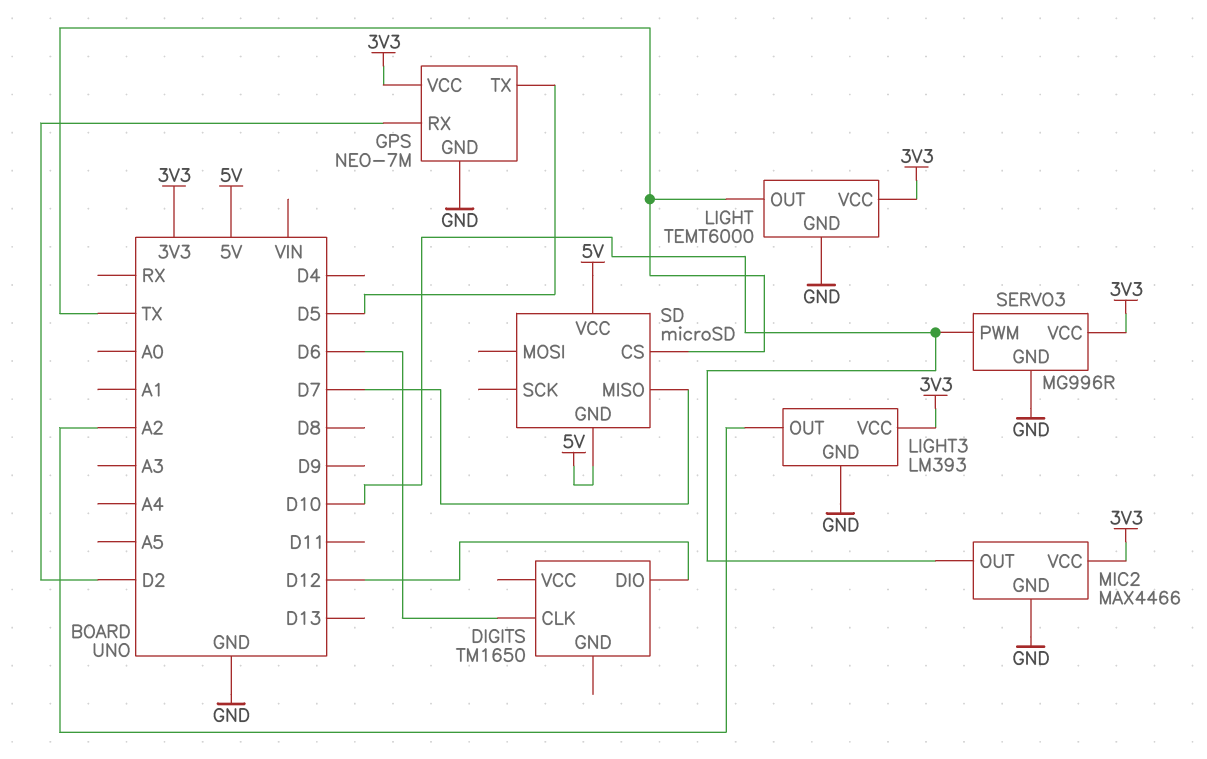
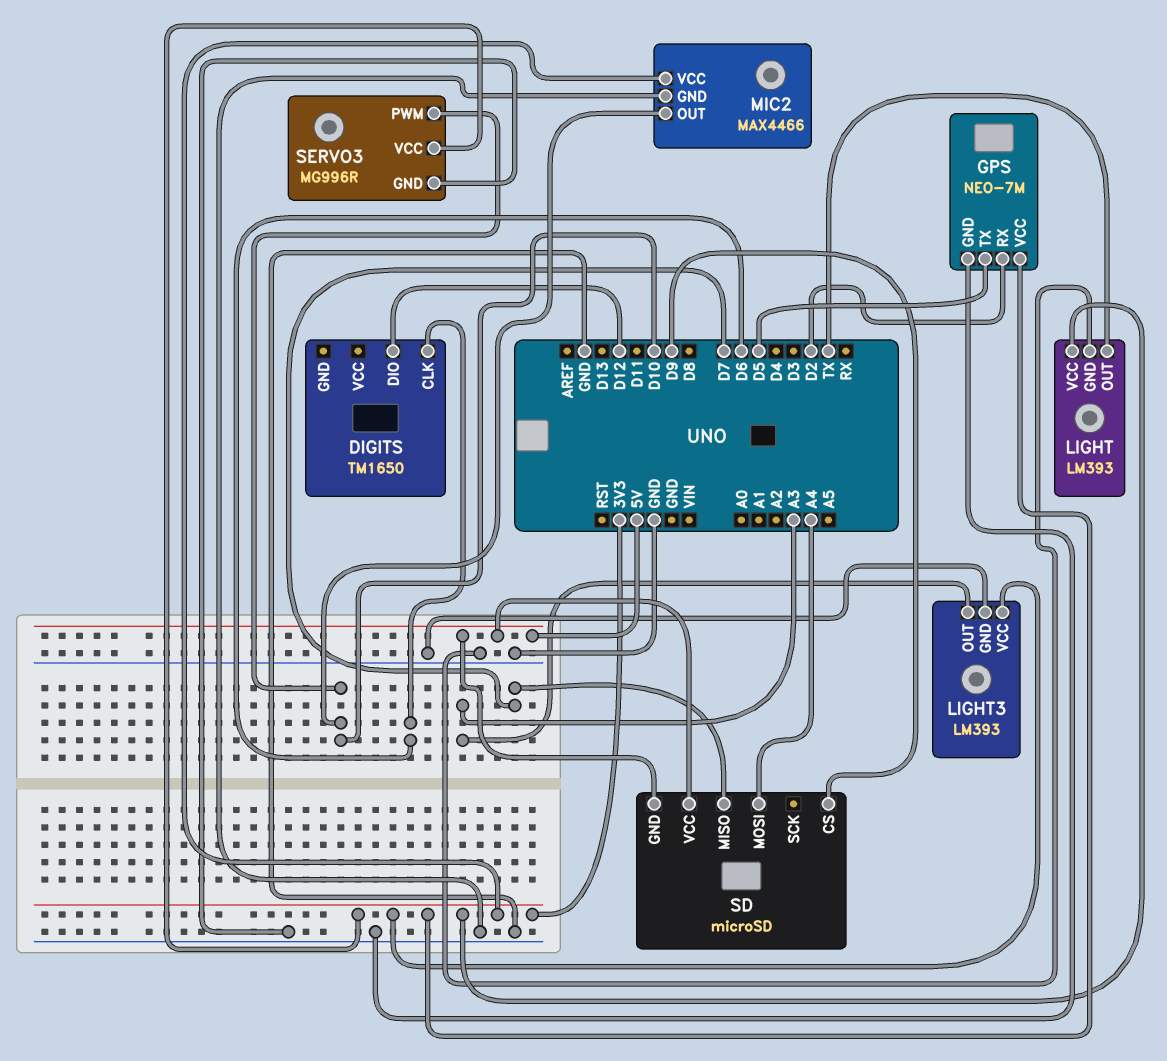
LIGHT: TEMT6000 -> LM393
LIGHT3 pin OUT: A2 -> A3
SD pin CS: TX -> D9
SD pin MOSI: none -> A4

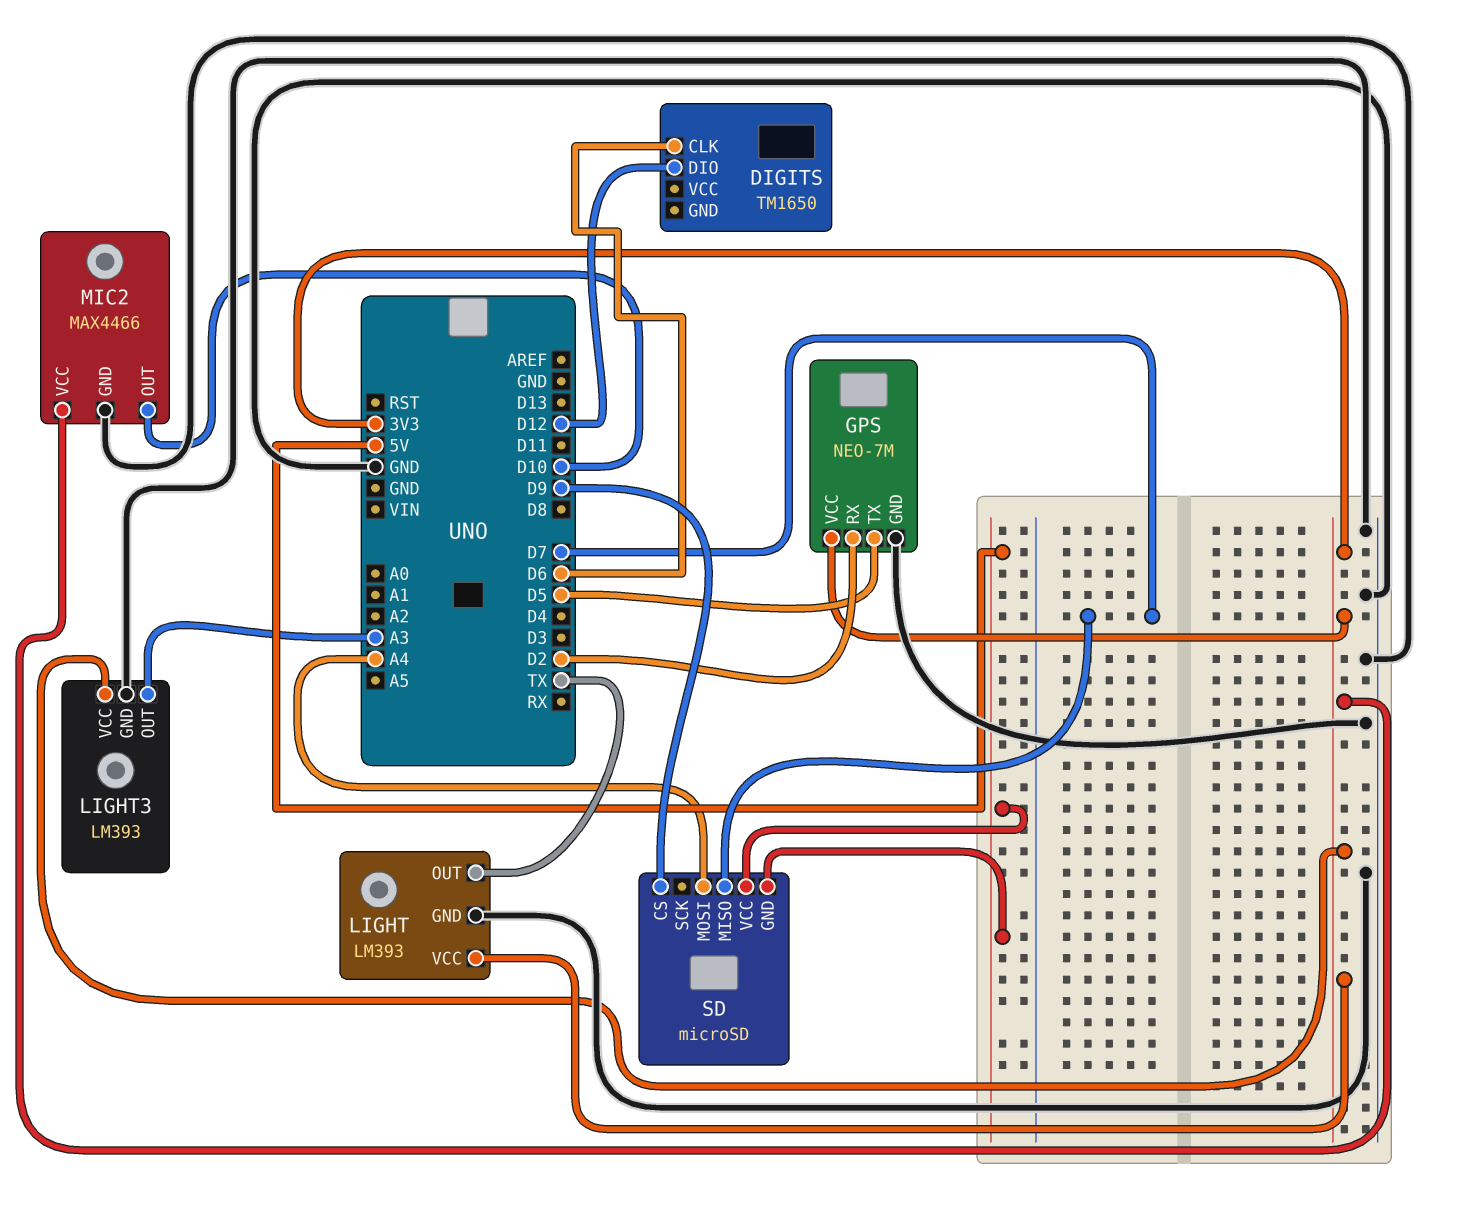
SERVO3: MG996R -> none
SERVO3 pin GND: GND -> none
SERVO3 pin PWM: D10 -> none
SERVO3 pin VCC: 3V3 -> none

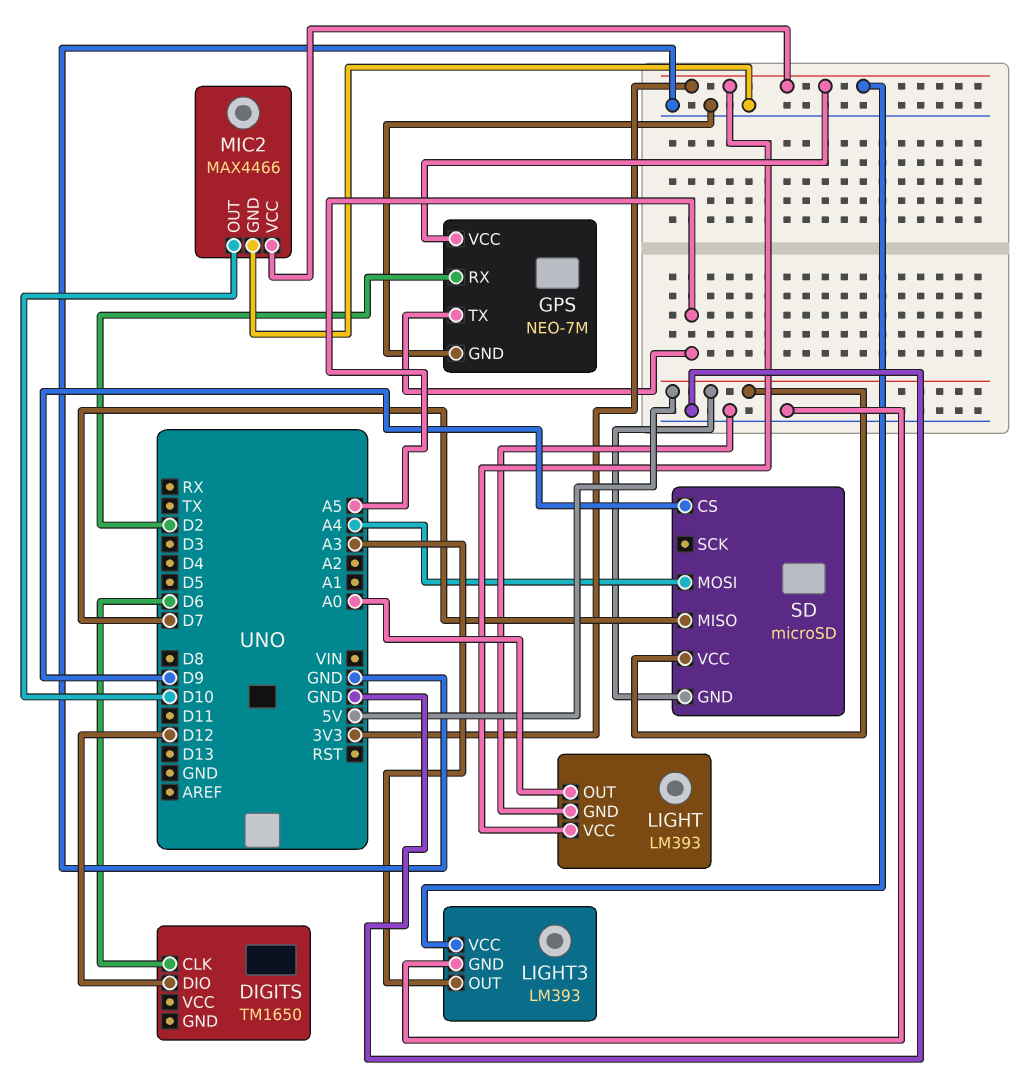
GPS pin TX: D5 -> A5
LIGHT pin OUT: TX -> A0

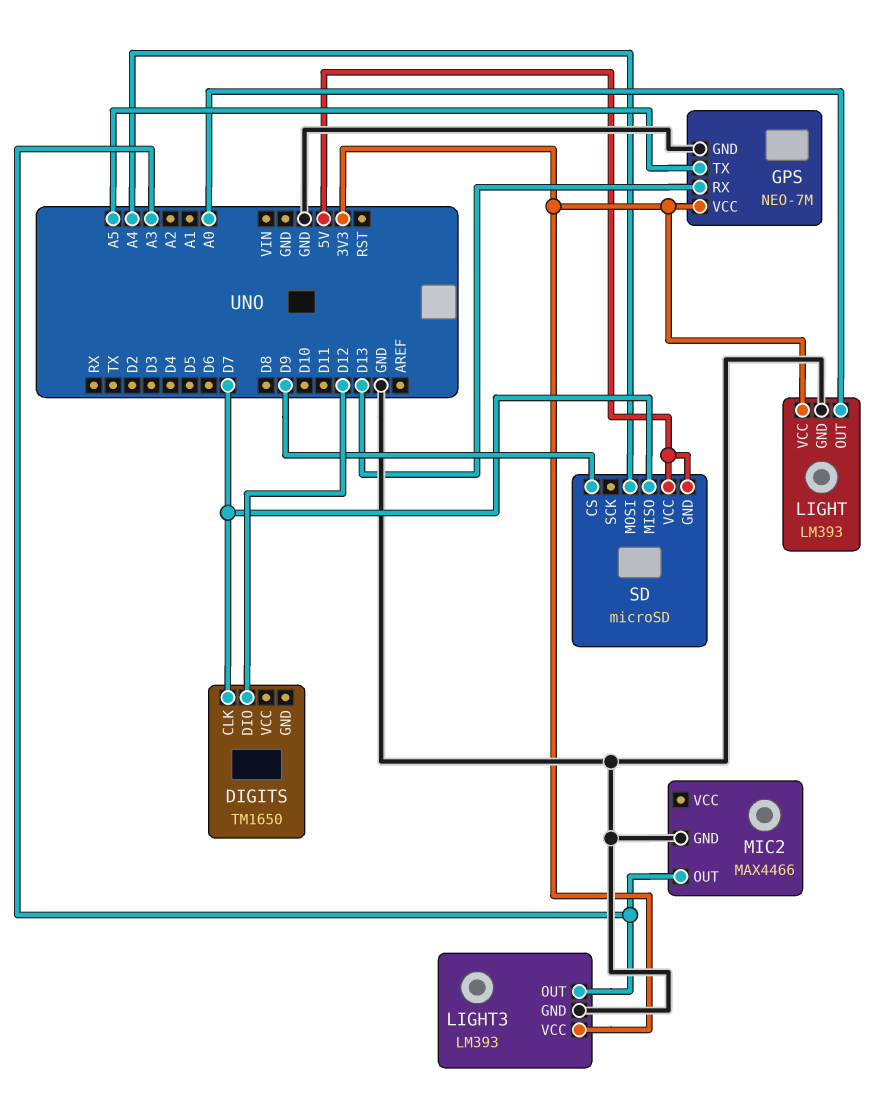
DIGITS pin CLK: D6 -> D7
GPS pin RX: D2 -> D13
MIC2 pin OUT: D10 -> A3
MIC2 pin VCC: 3V3 -> none

